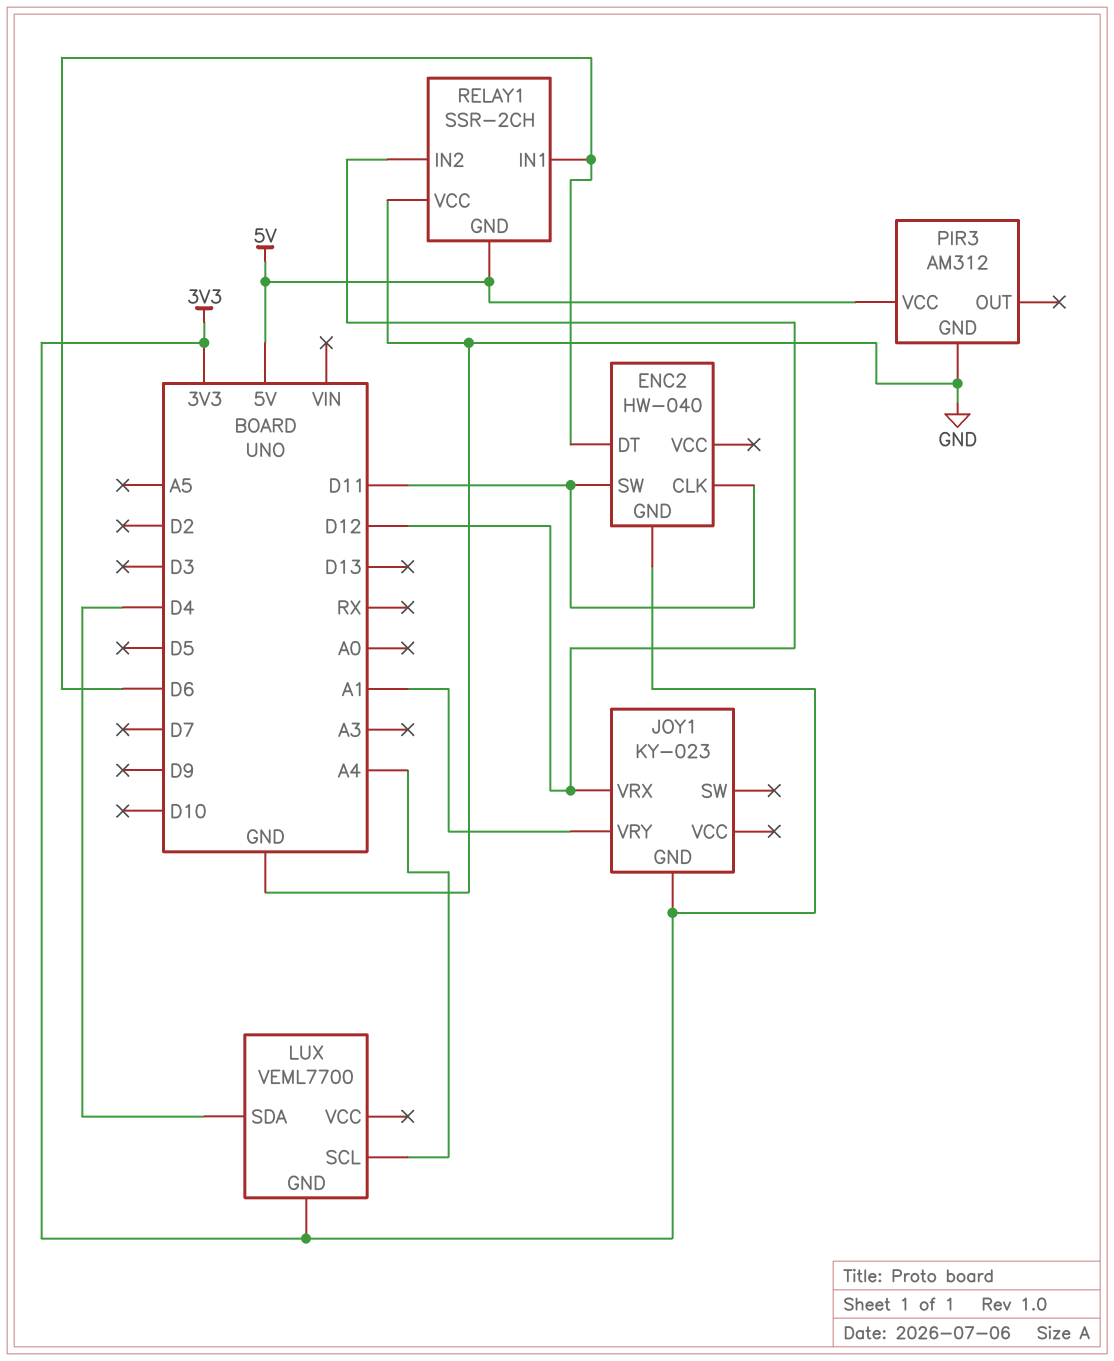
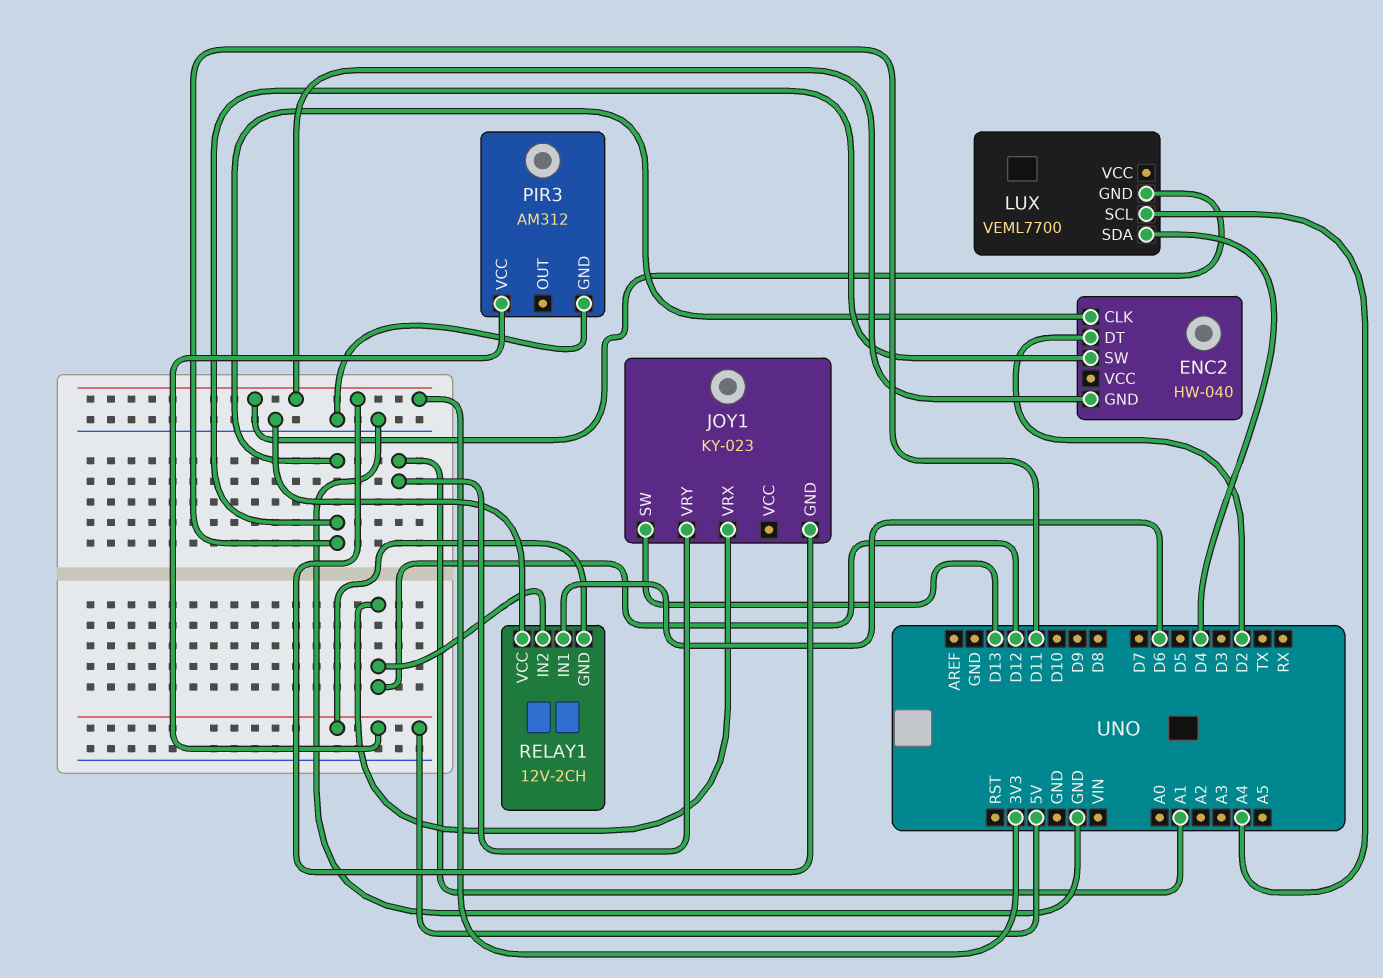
ENC2 pin DT: D6 -> D2
JOY1 pin SW: none -> D13
RELAY1: SSR-2CH -> 12V-2CH

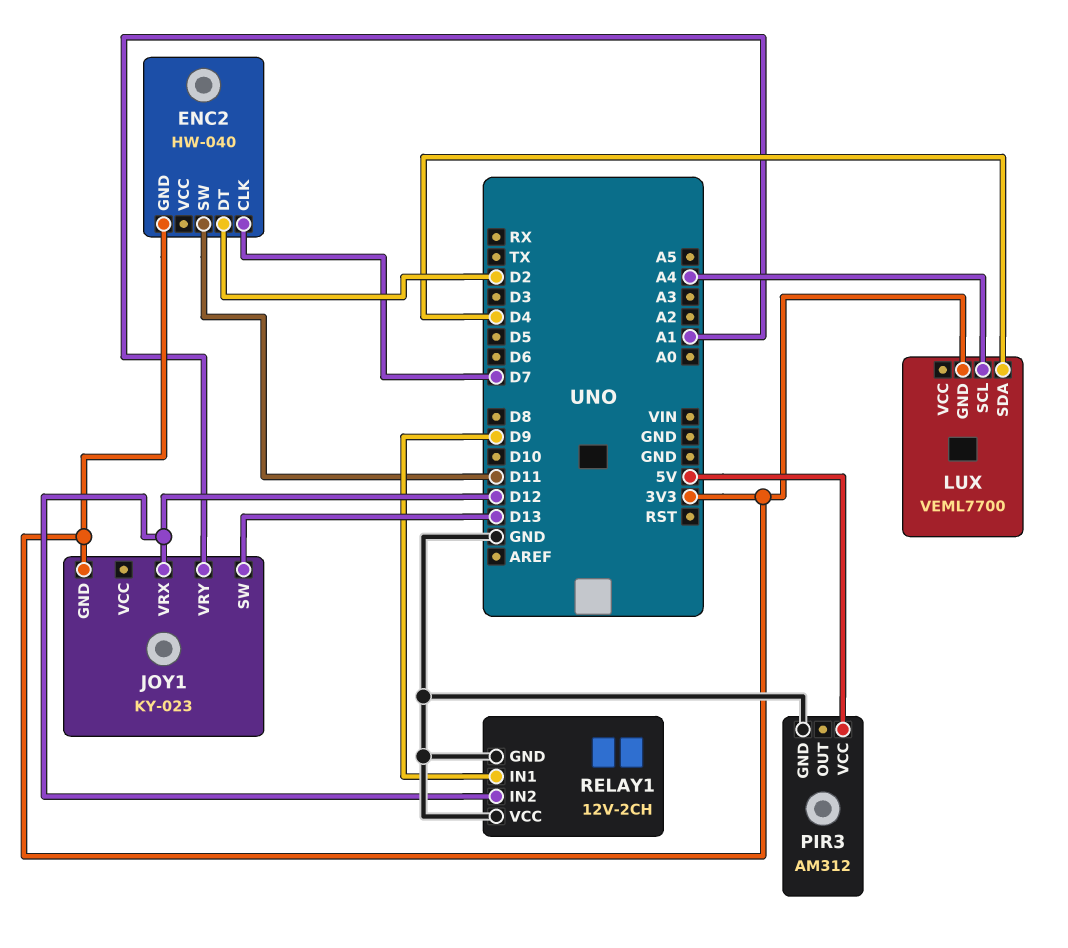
ENC2 pin CLK: D11 -> D7
RELAY1 pin GND: 5V -> GND
RELAY1 pin IN1: D6 -> D9

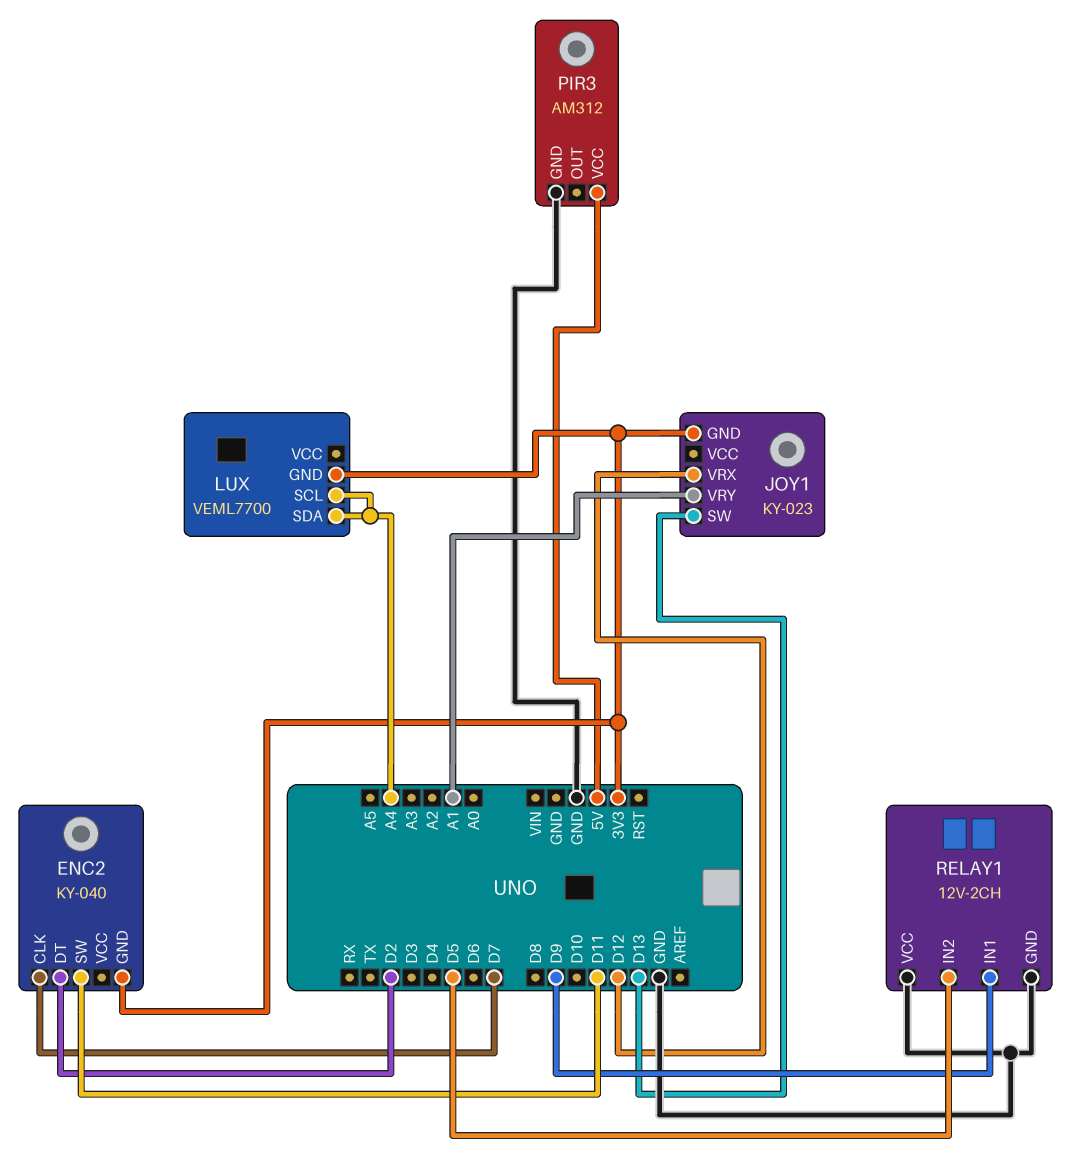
ENC2: HW-040 -> KY-040
LUX pin SDA: D4 -> A4
RELAY1 pin IN2: D12 -> D5

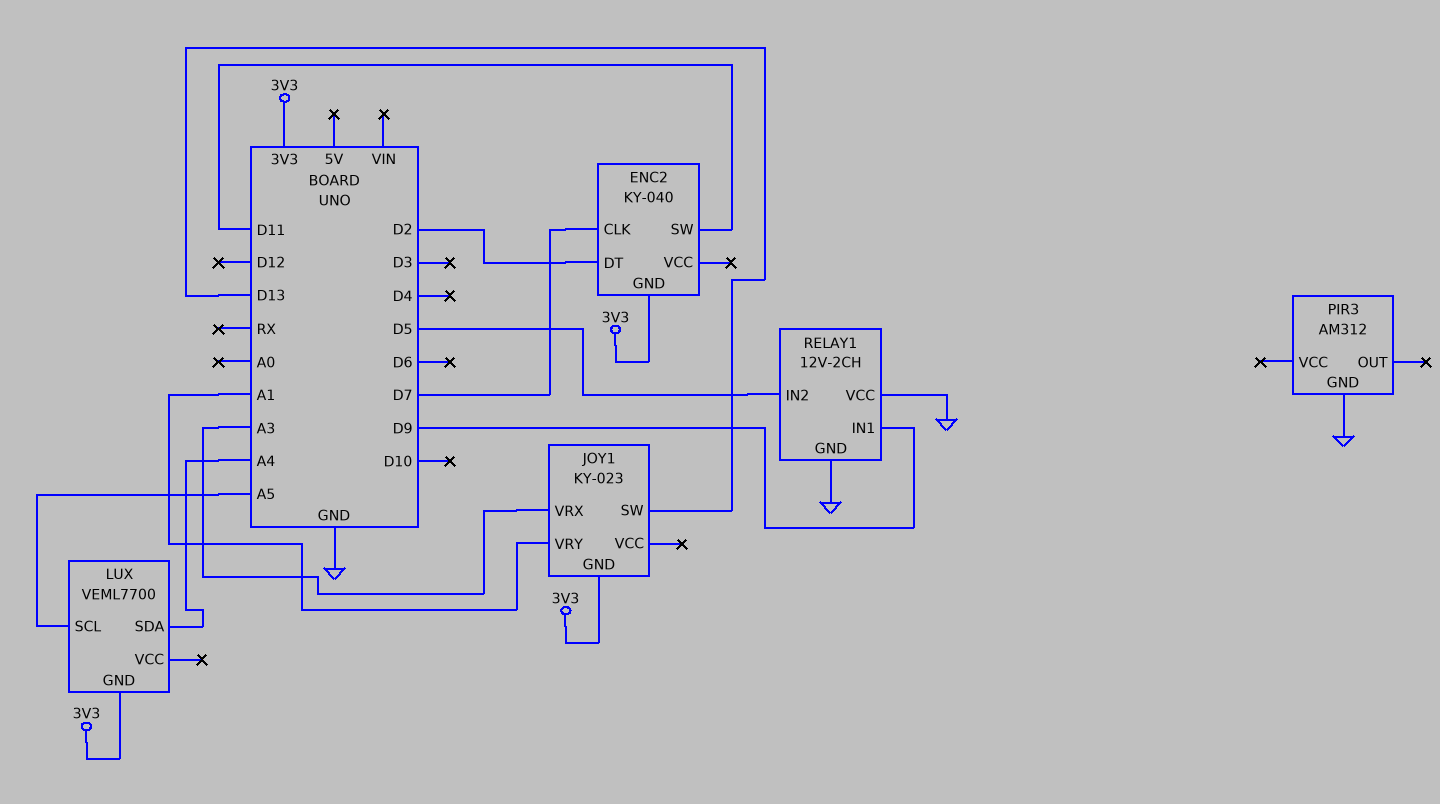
JOY1 pin VRX: D12 -> A3
LUX pin SCL: A4 -> A5
PIR3 pin VCC: 5V -> none

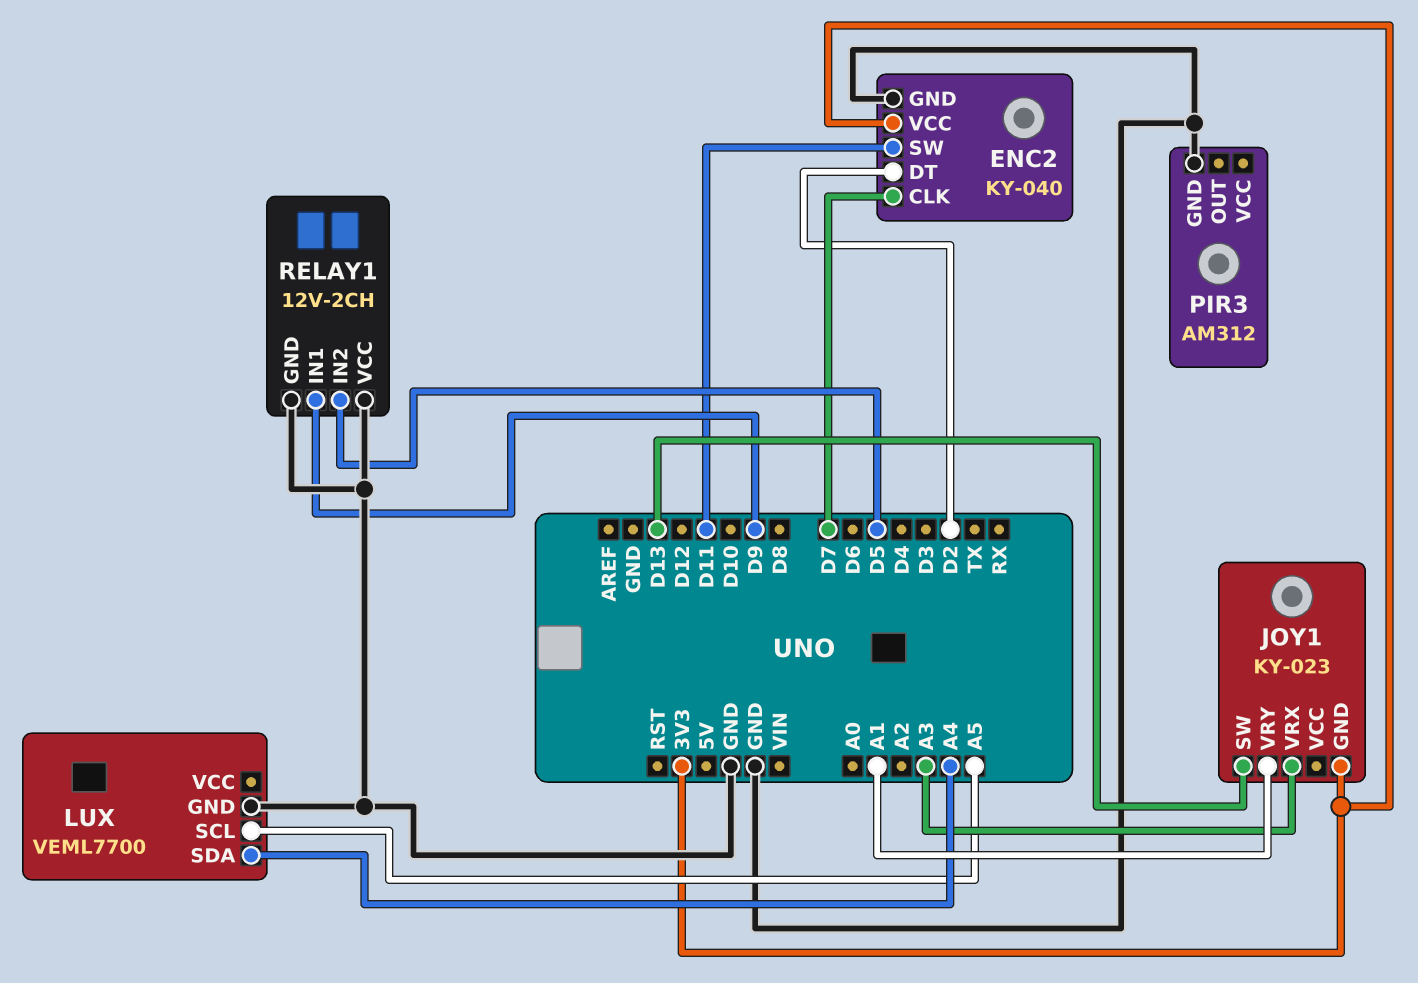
ENC2 pin GND: 3V3 -> GND
ENC2 pin VCC: none -> 3V3
LUX pin GND: 3V3 -> GND

